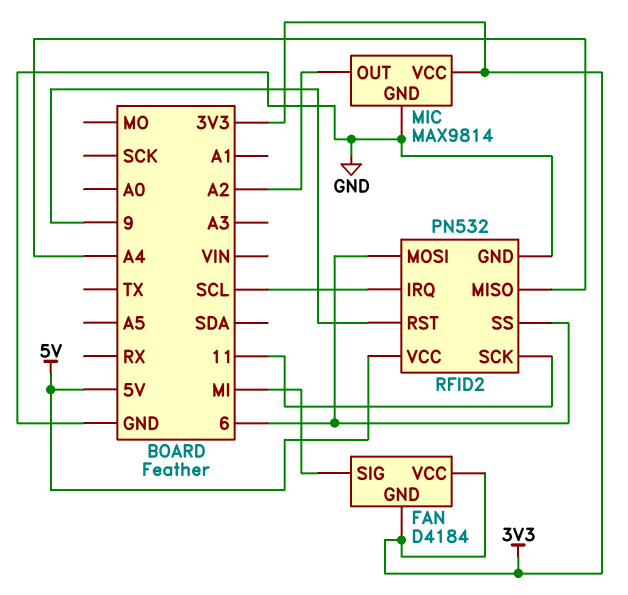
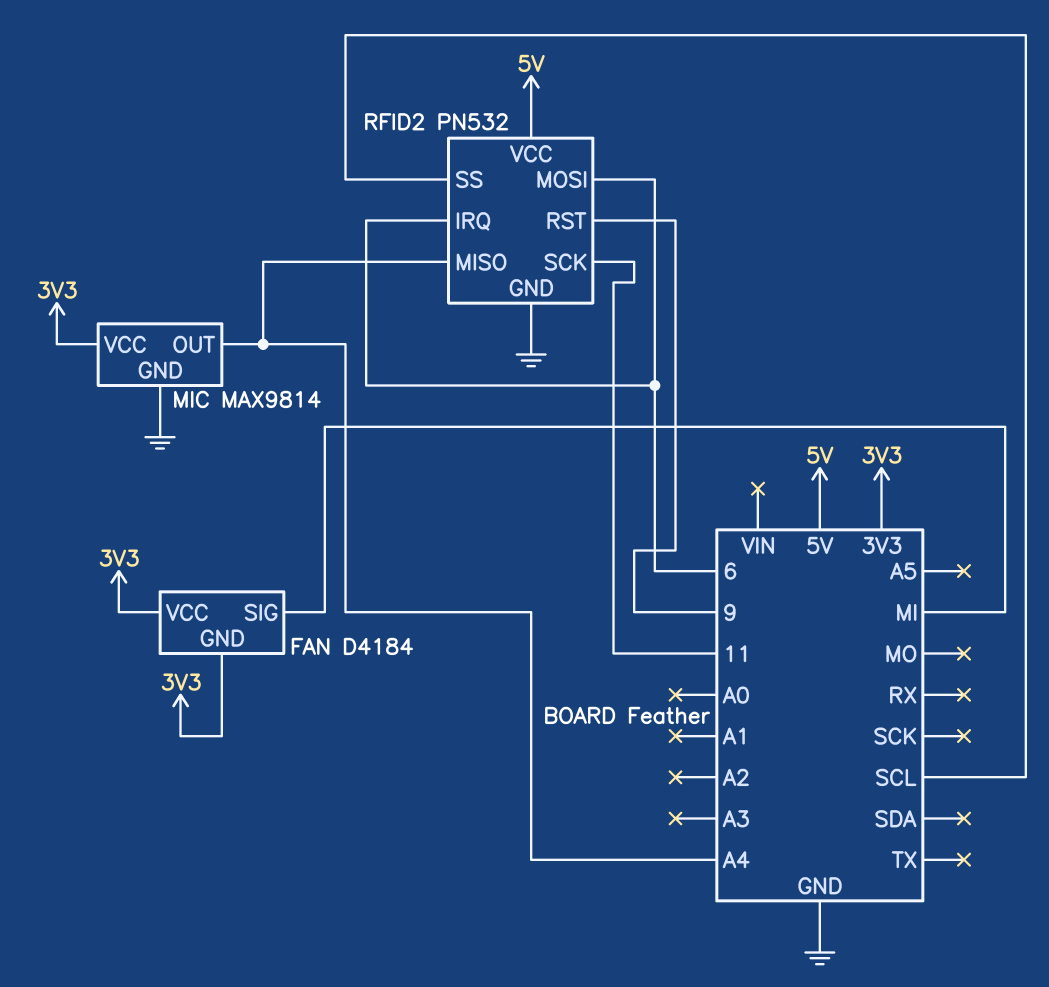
MIC pin OUT: A2 -> A4
RFID2 pin IRQ: SCL -> 6
RFID2 pin SS: 6 -> SCL

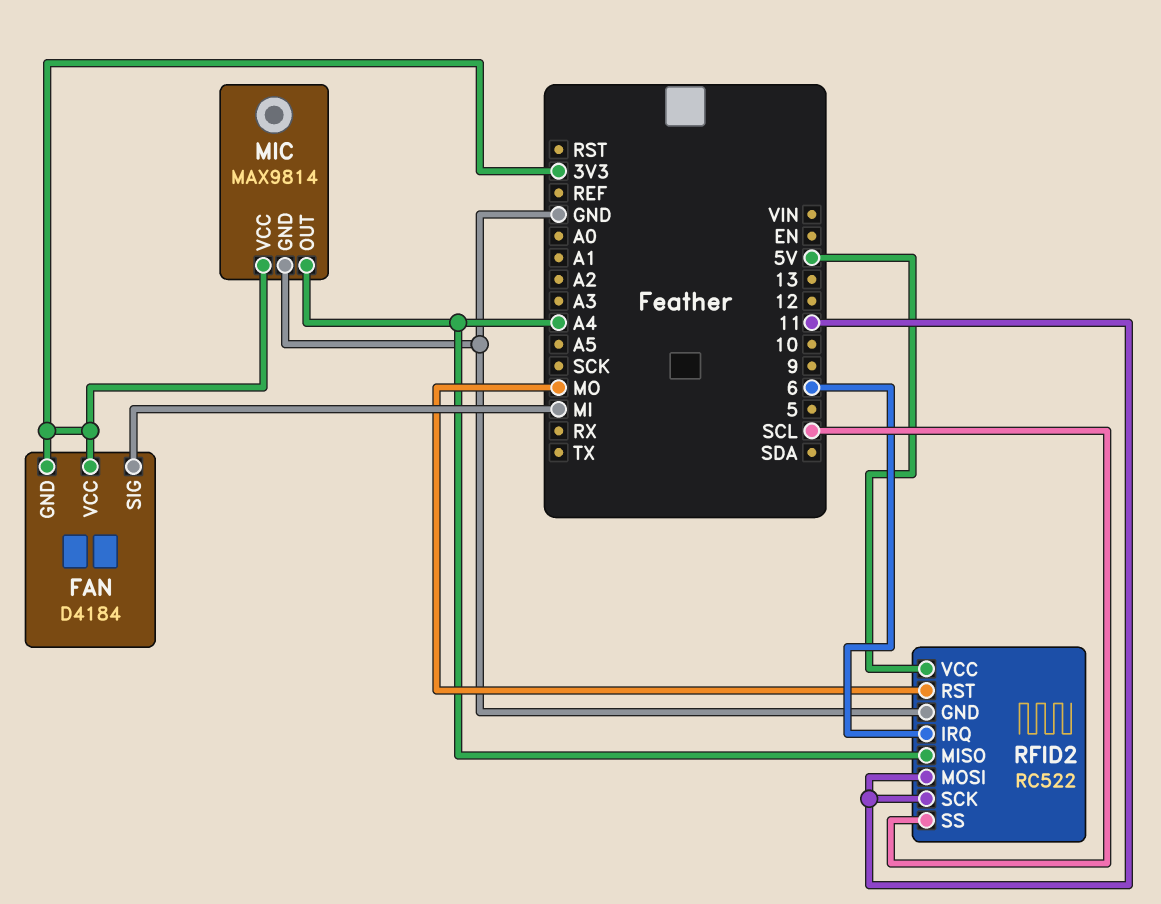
RFID2: PN532 -> RC522
RFID2 pin MOSI: 6 -> 11
RFID2 pin RST: 9 -> MO

